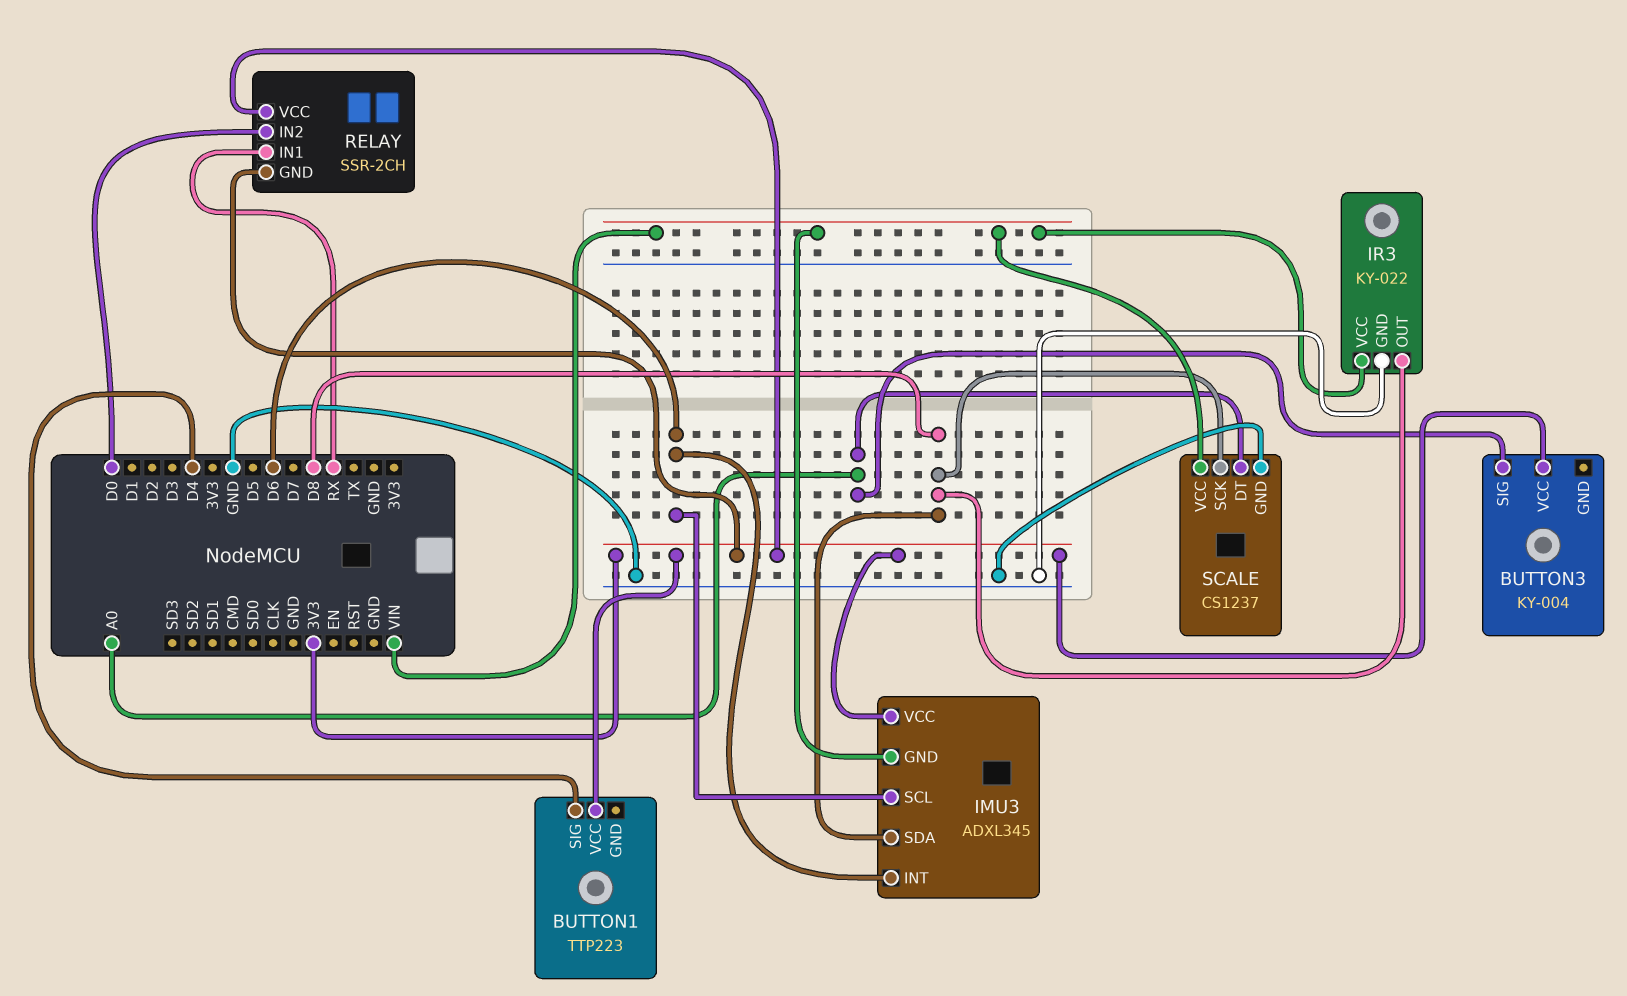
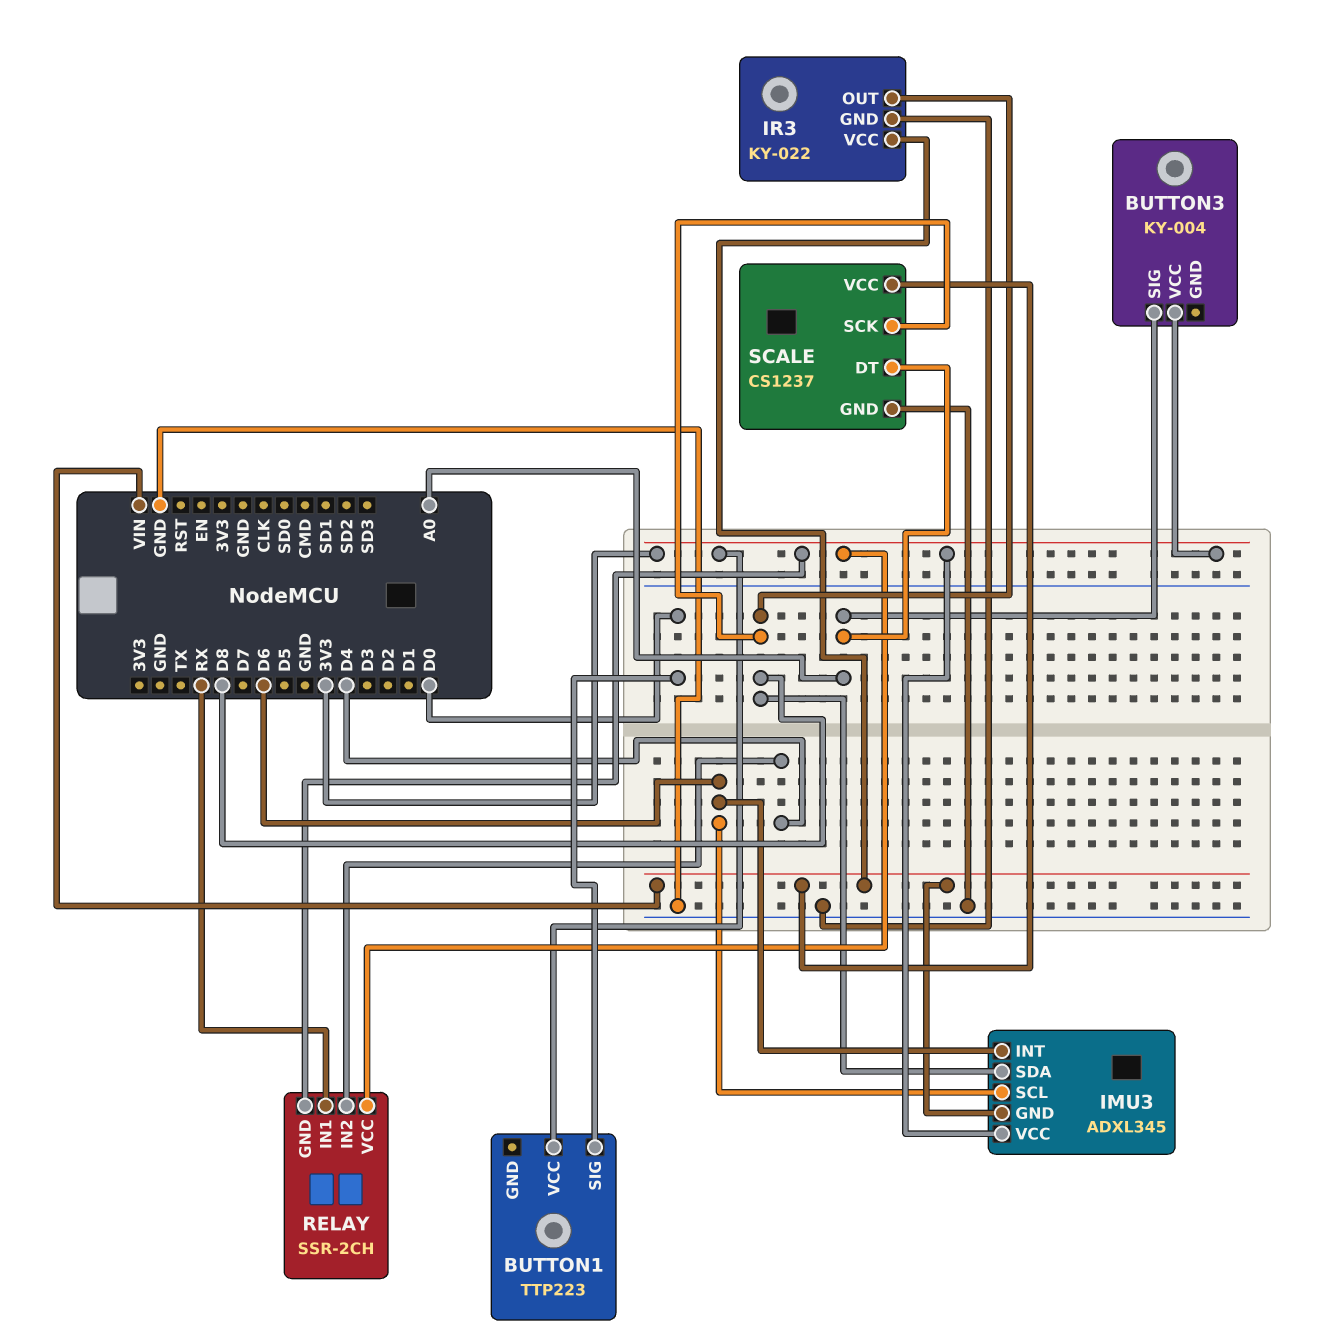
BUTTON1 pin SIG: D4 -> D0
RELAY pin IN2: D0 -> D4

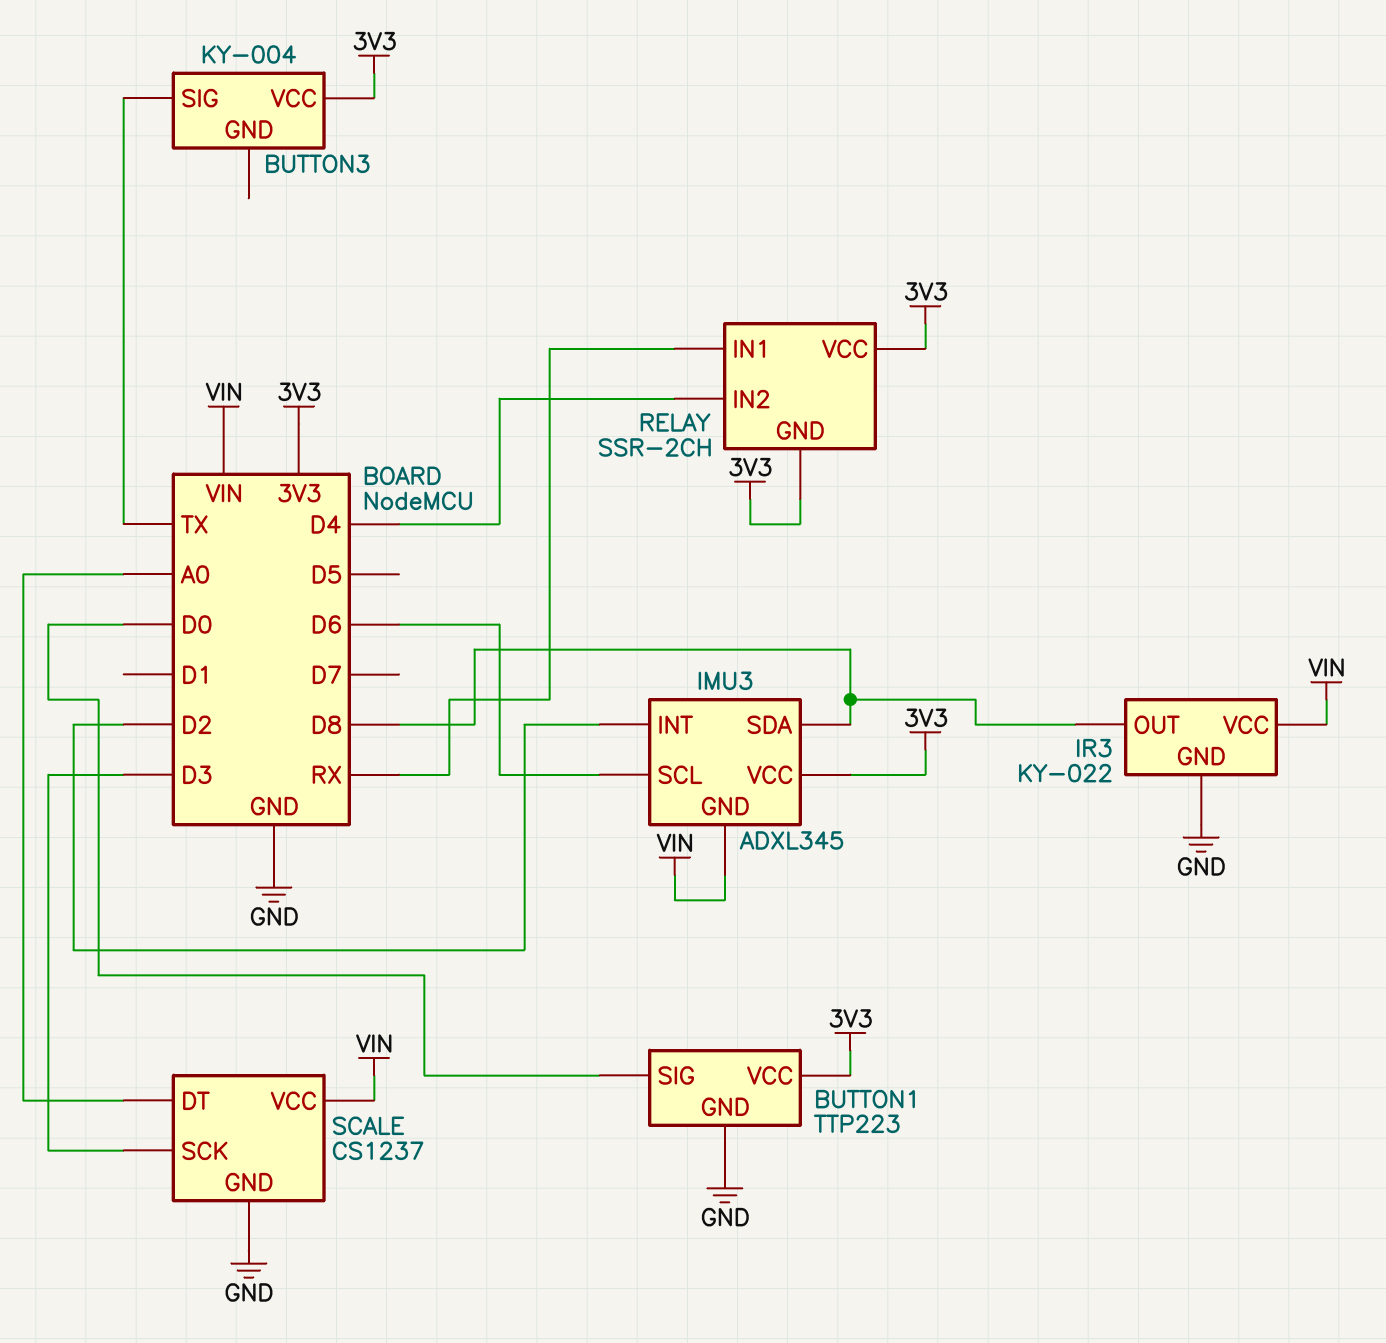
BUTTON1 pin GND: none -> GND
BUTTON3 pin SIG: A0 -> TX
IMU3 pin INT: D6 -> D2
SCALE pin SCK: D8 -> D3

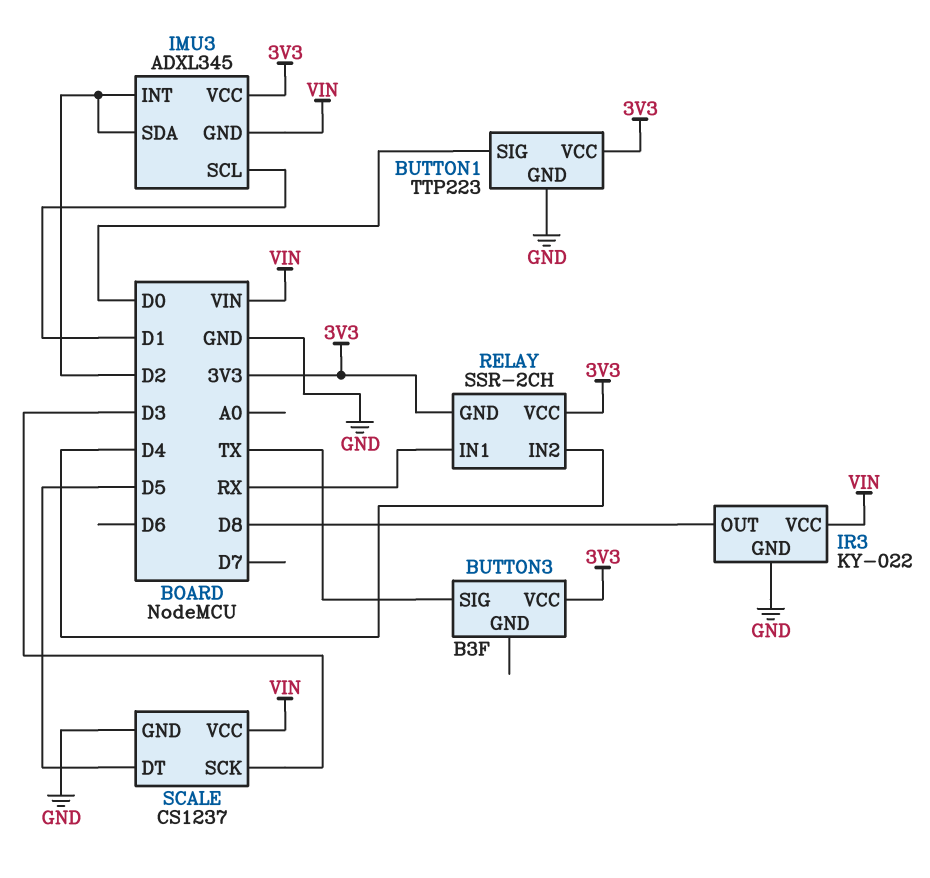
BUTTON3: KY-004 -> B3F
IMU3 pin SCL: D6 -> D1
IMU3 pin SDA: D8 -> D2
SCALE pin DT: A0 -> D5

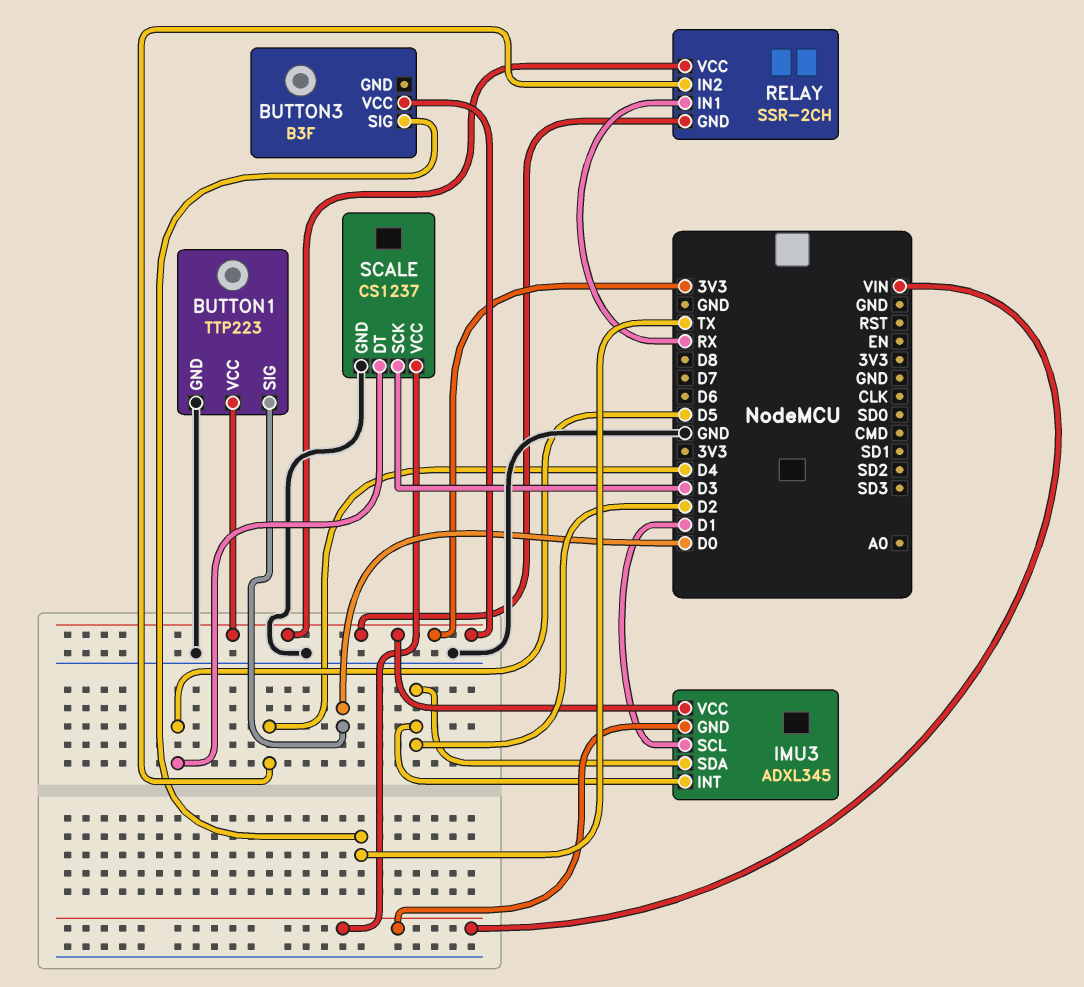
IR3: KY-022 -> none
IR3 pin GND: GND -> none
IR3 pin OUT: D8 -> none
IR3 pin VCC: VIN -> none

